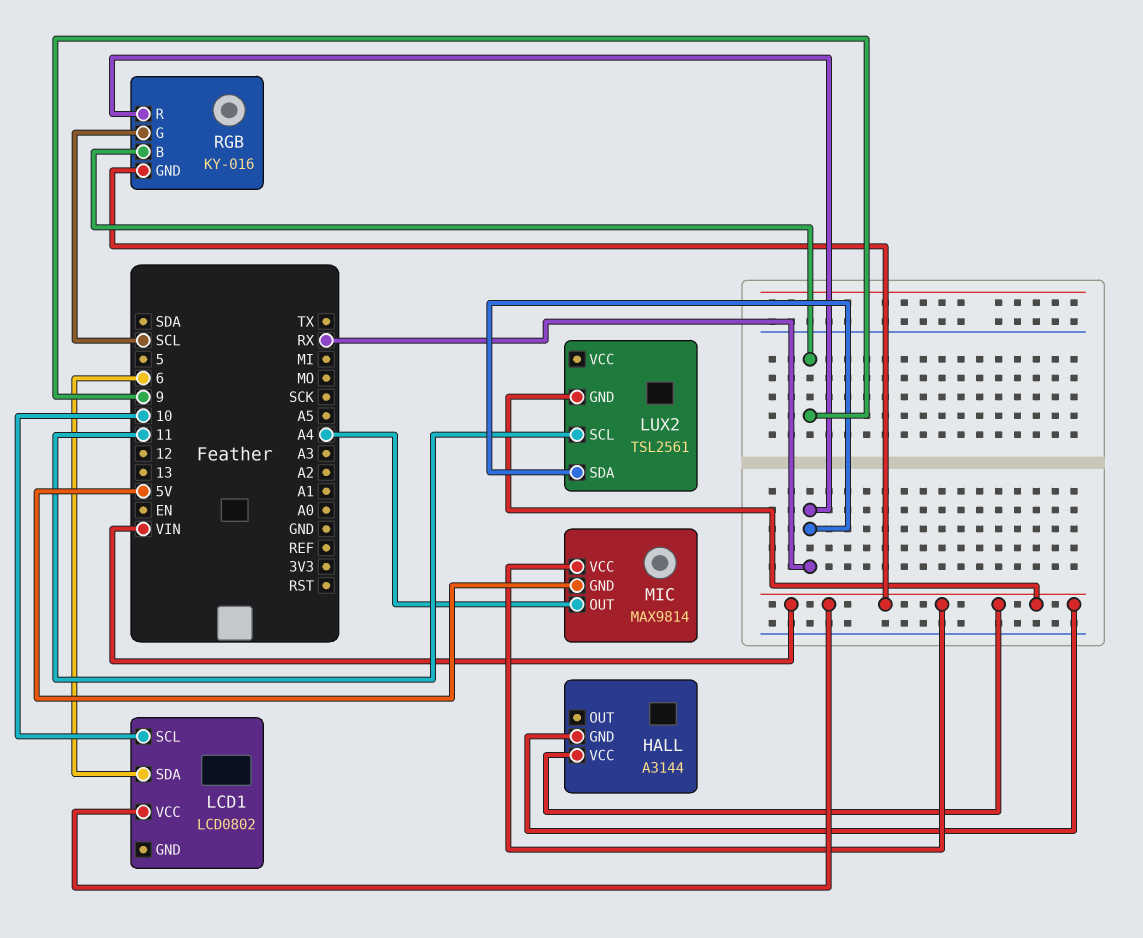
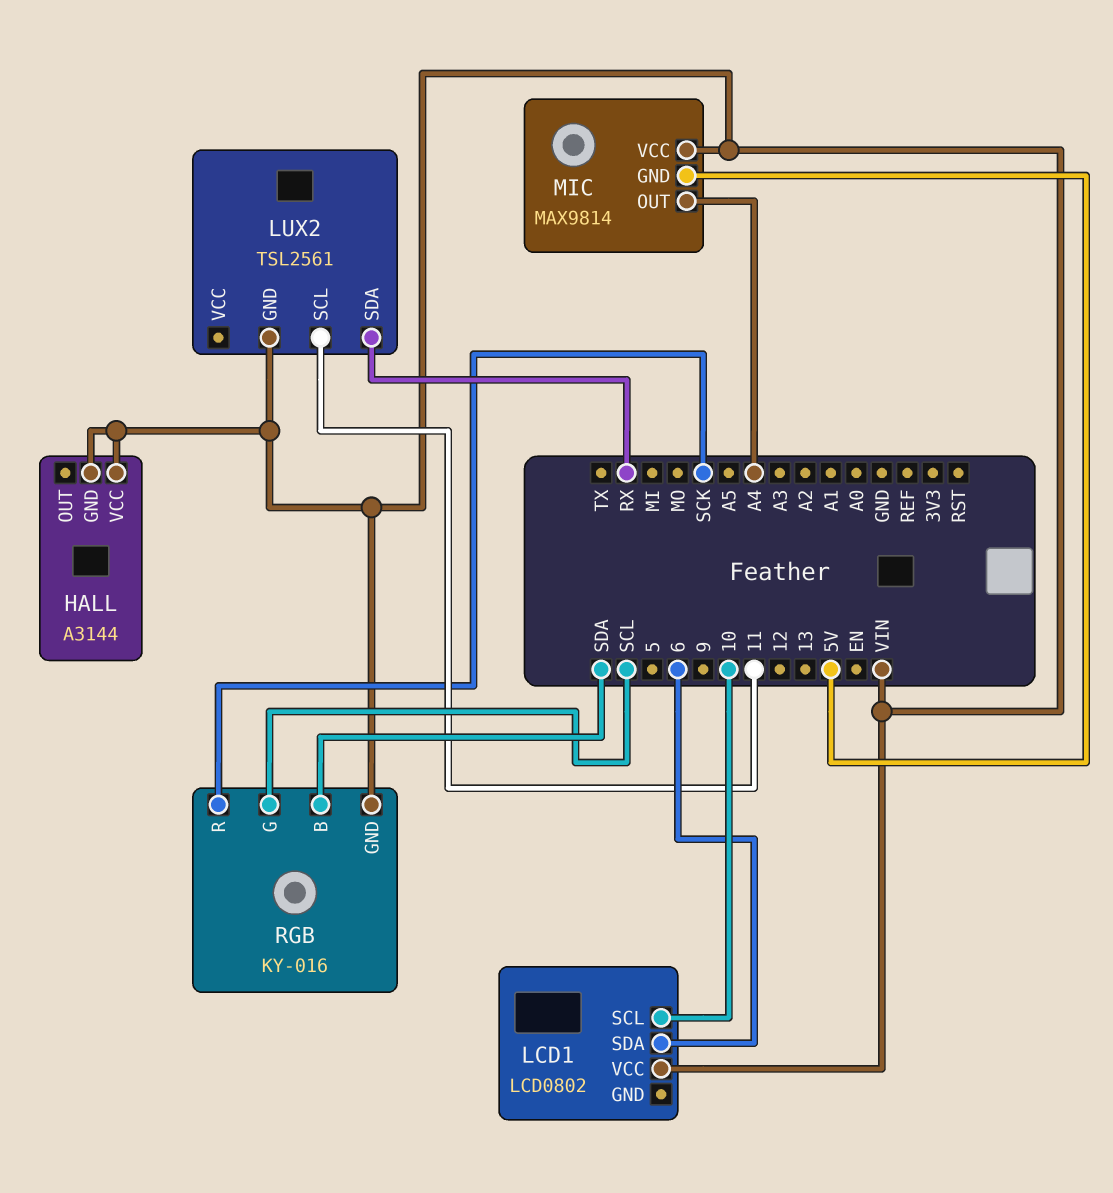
RGB pin B: 9 -> SDA
RGB pin R: RX -> SCK

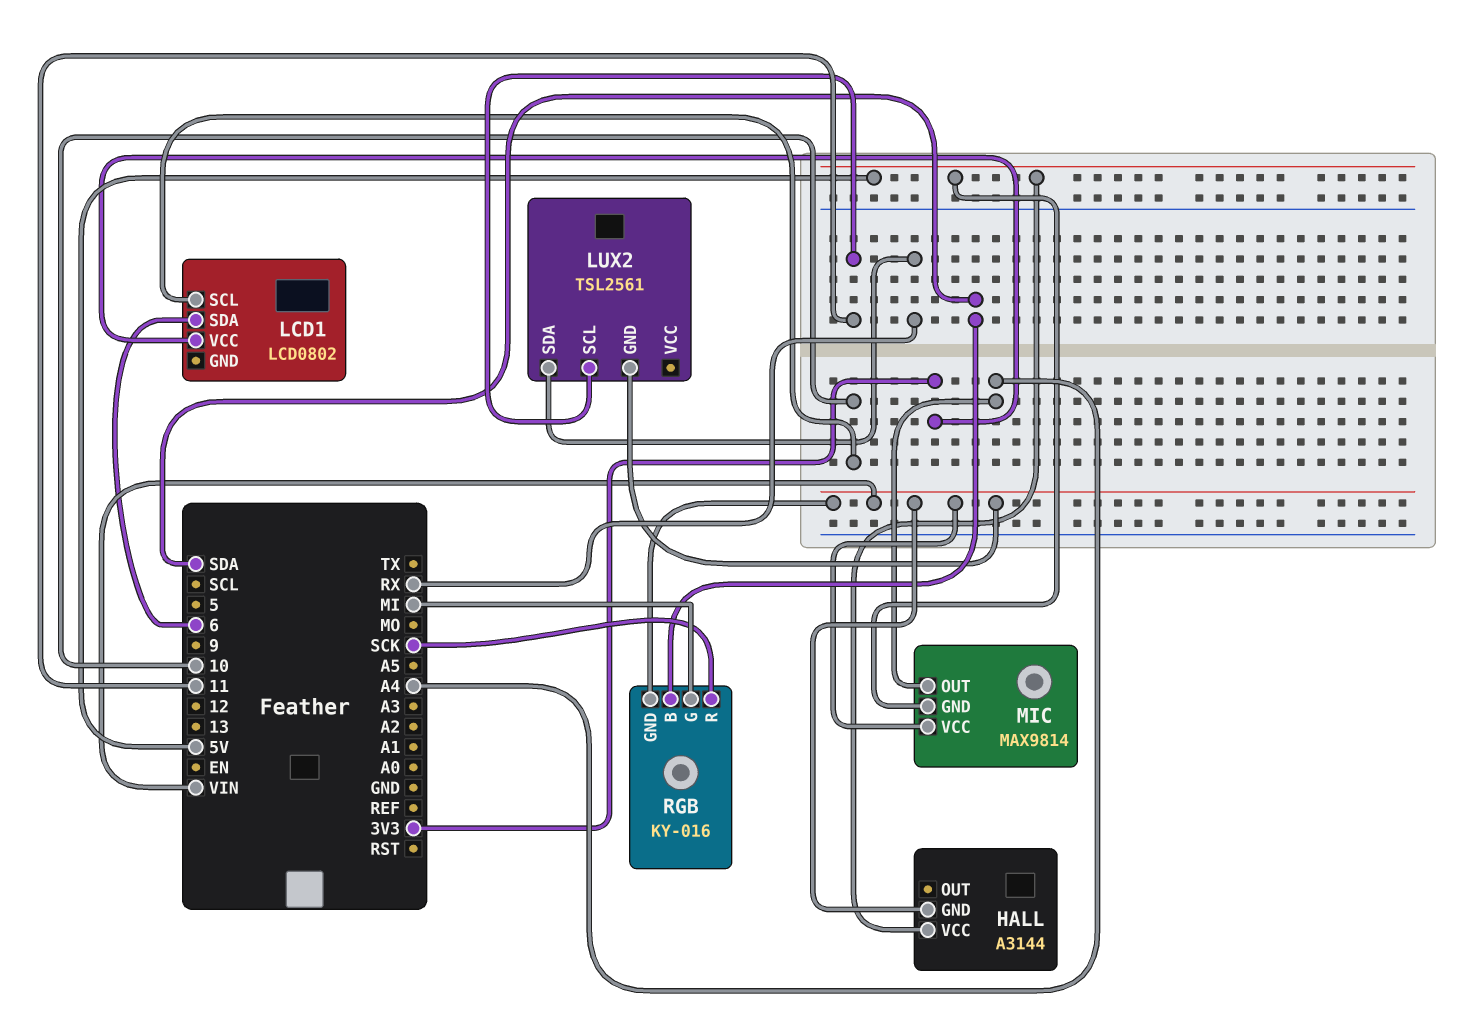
HALL pin VCC: VIN -> 5V
LCD1 pin VCC: VIN -> 3V3
RGB pin G: SCL -> MI

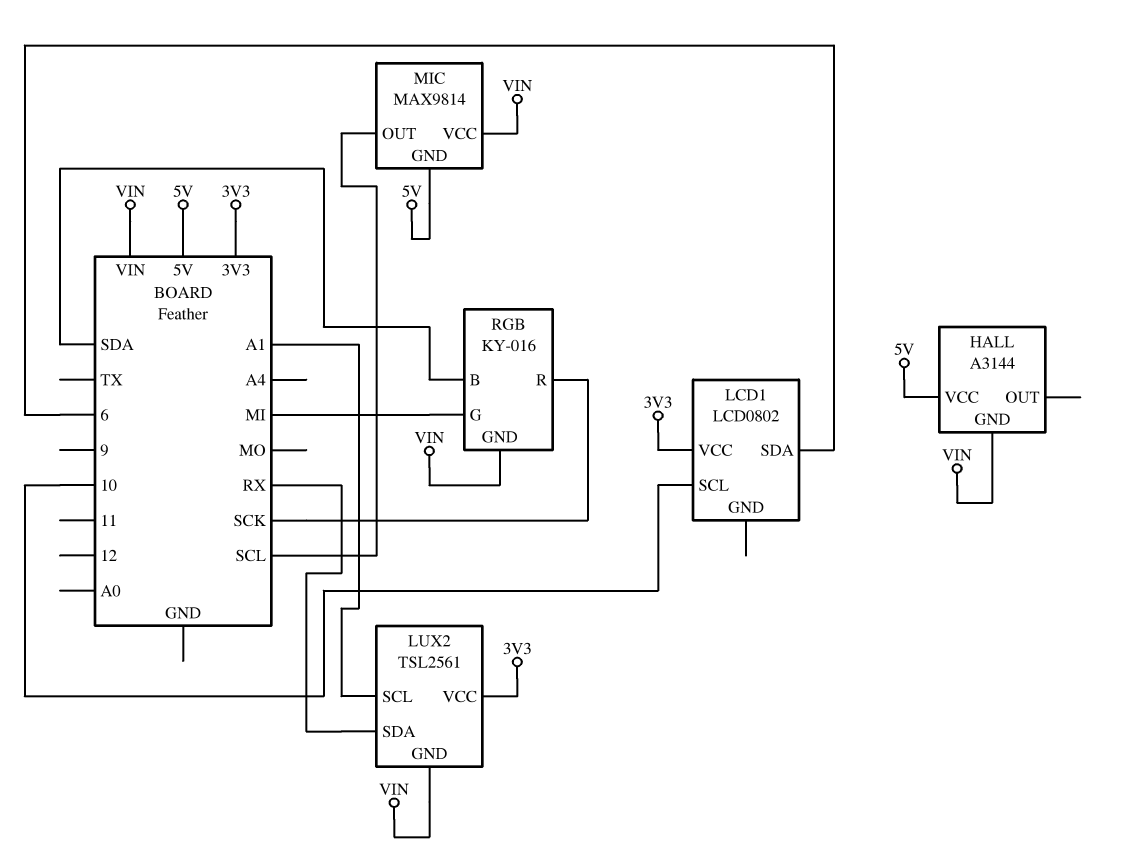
LUX2 pin SCL: 11 -> A1
LUX2 pin VCC: none -> 3V3
MIC pin OUT: A4 -> SCL

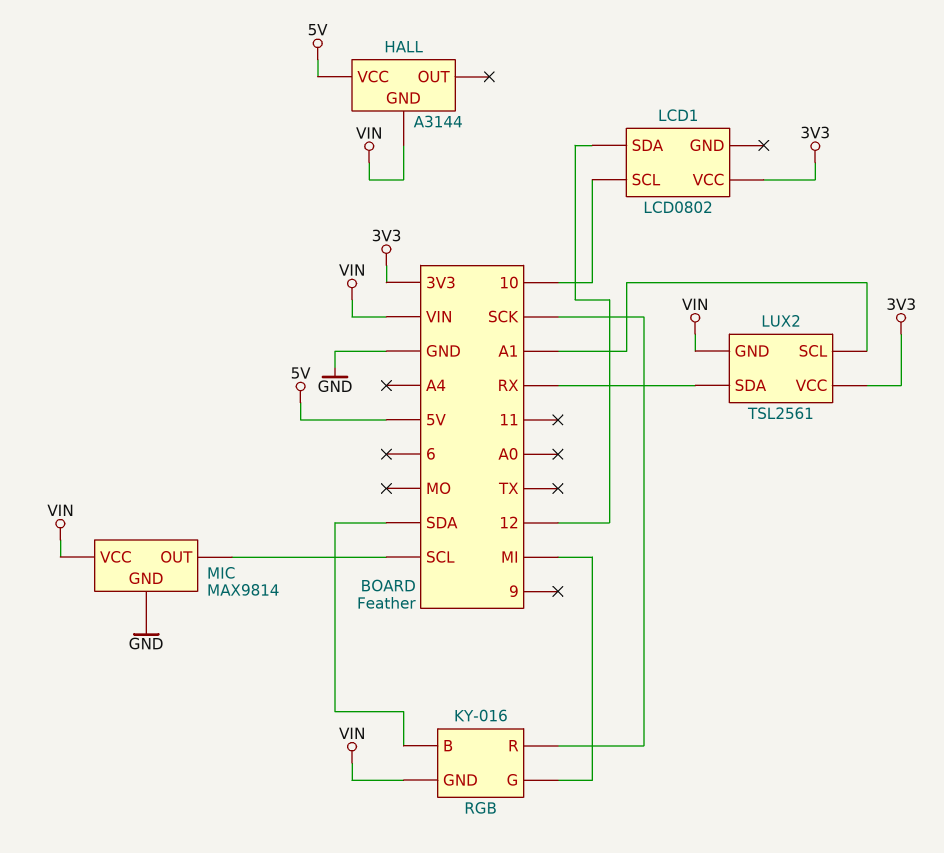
LCD1 pin SDA: 6 -> 12
MIC pin GND: 5V -> GND

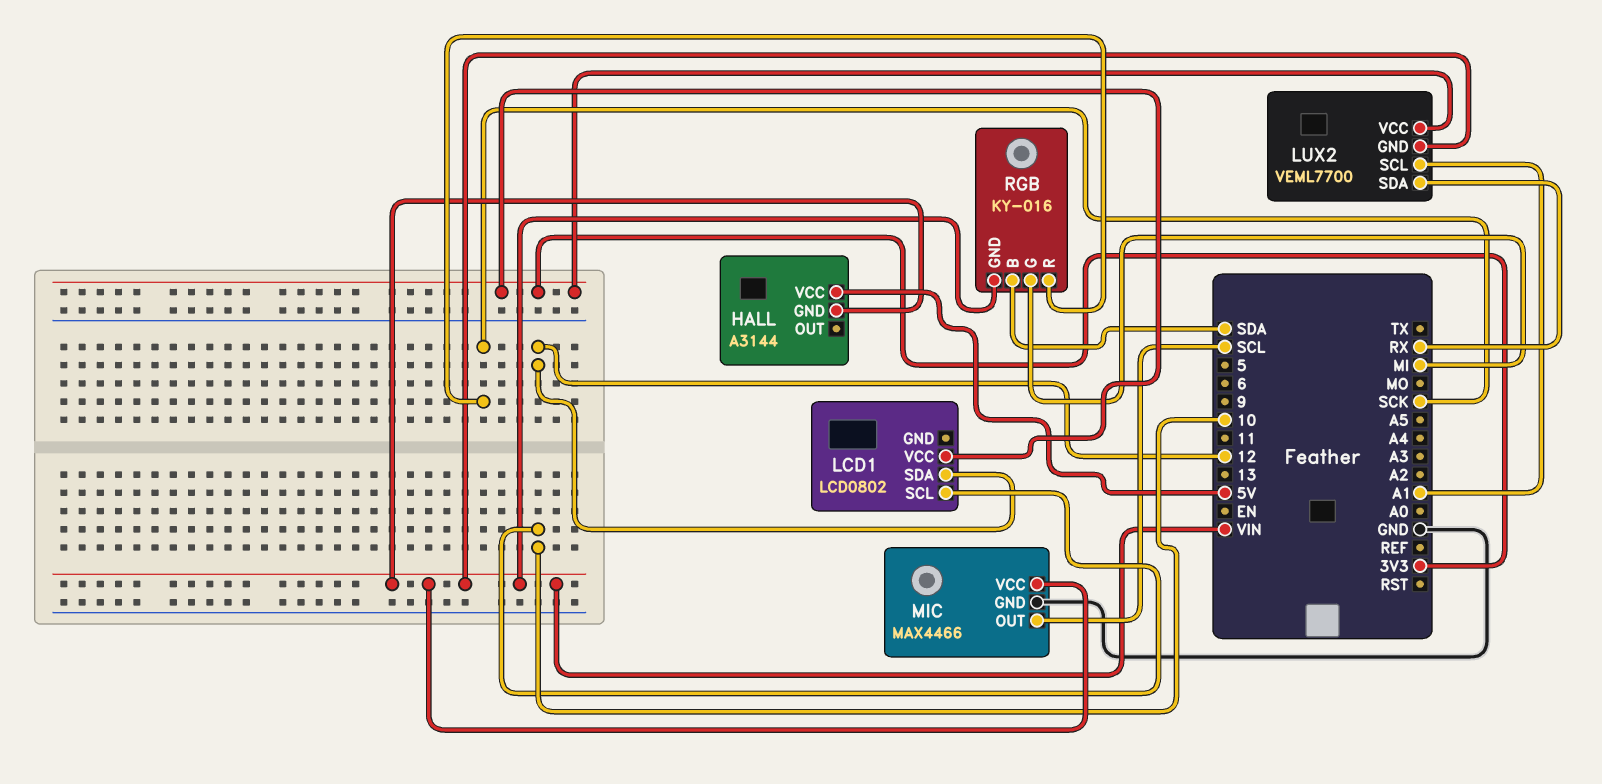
LUX2: TSL2561 -> VEML7700
MIC: MAX9814 -> MAX4466

